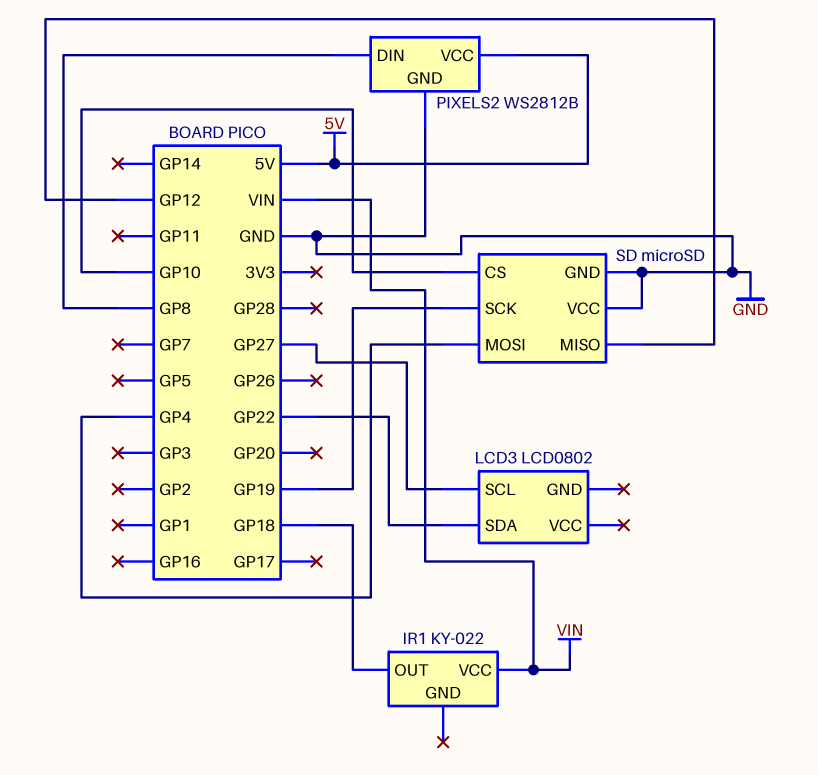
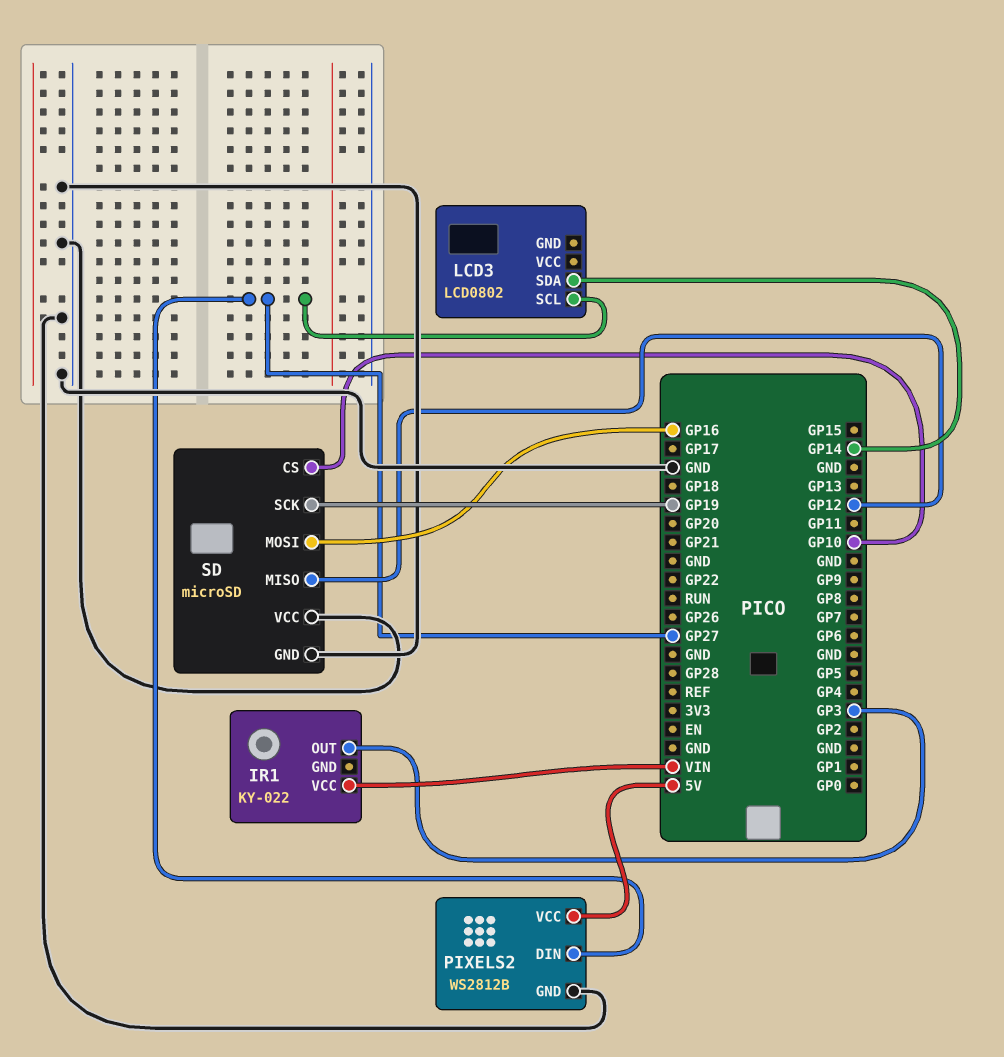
IR1 pin OUT: GP18 -> GP3
LCD3 pin SDA: GP22 -> GP14
PIXELS2 pin DIN: GP8 -> GP27
SD pin MOSI: GP4 -> GP16

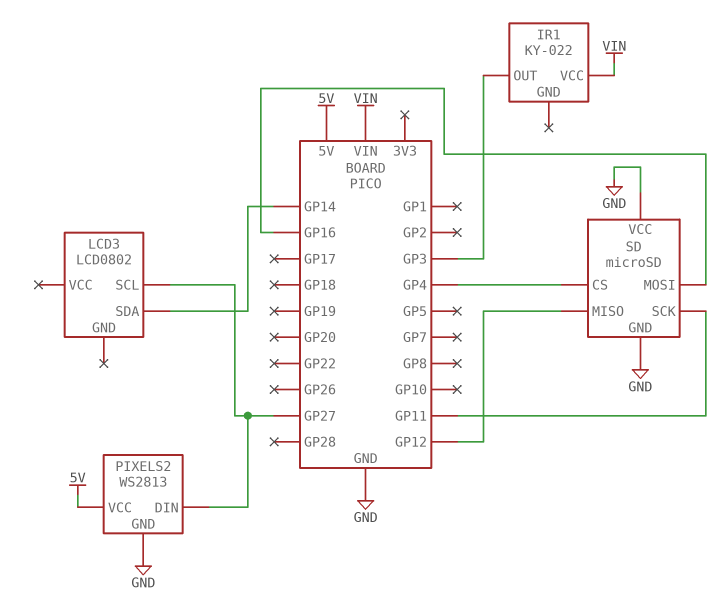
PIXELS2: WS2812B -> WS2813
SD pin CS: GP10 -> GP4
SD pin SCK: GP19 -> GP11

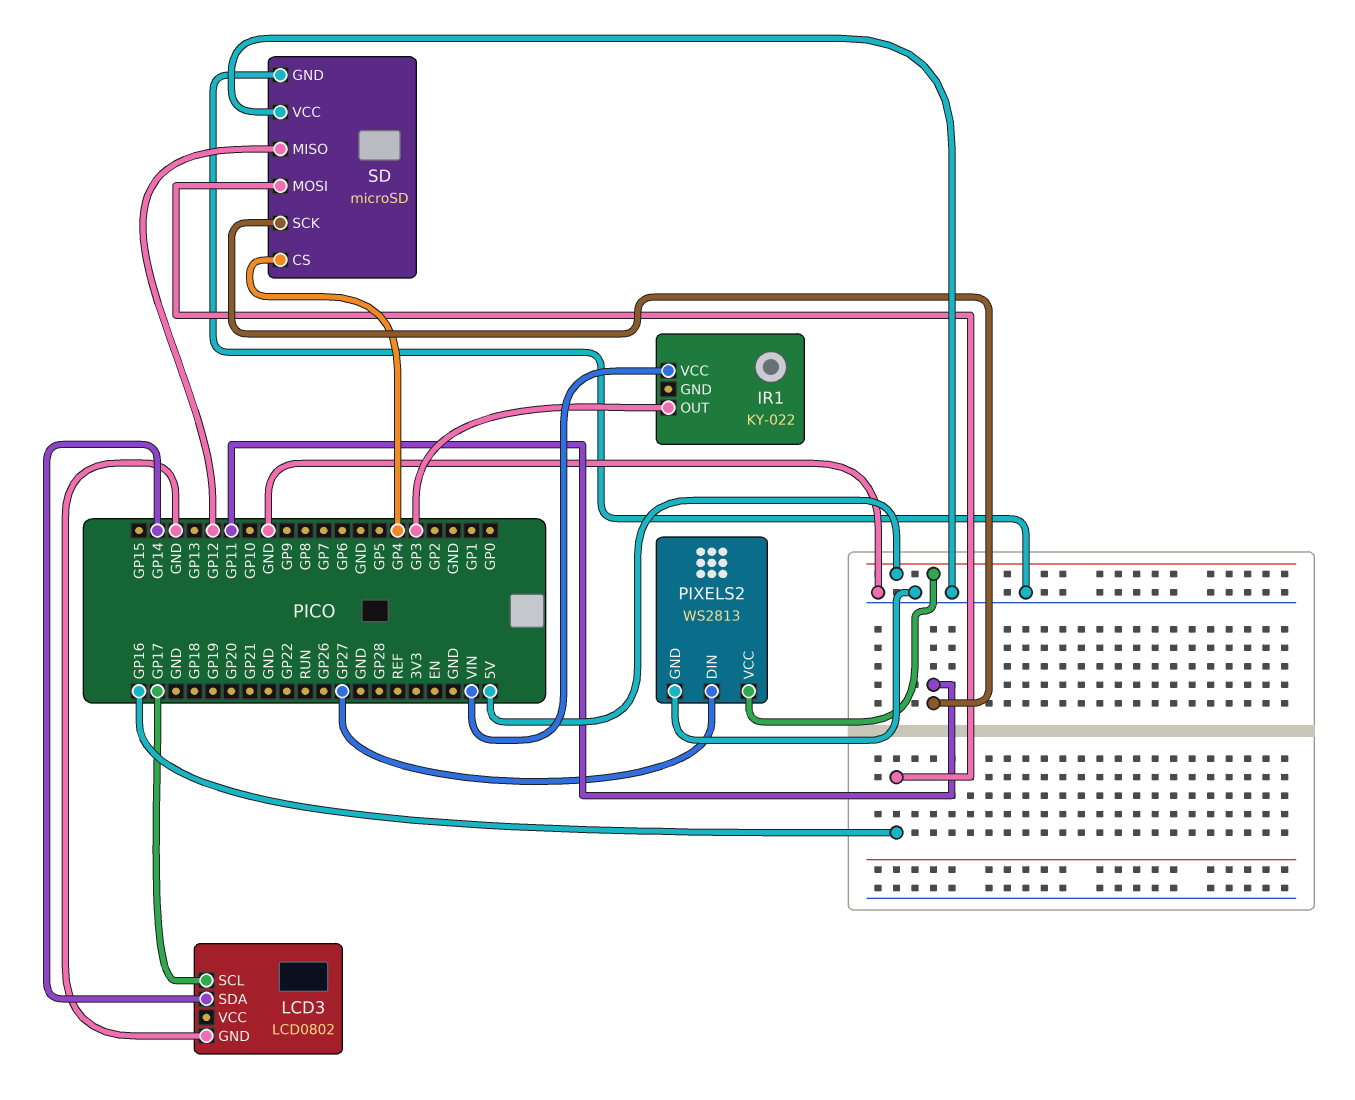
LCD3 pin GND: none -> GND
LCD3 pin SCL: GP27 -> GP17

